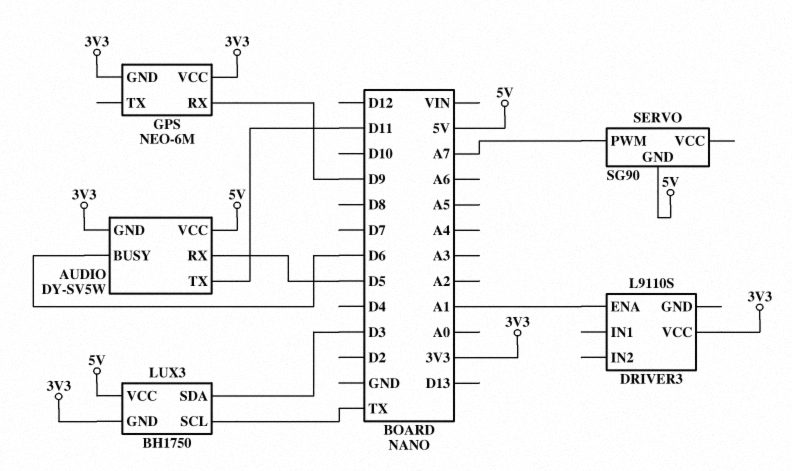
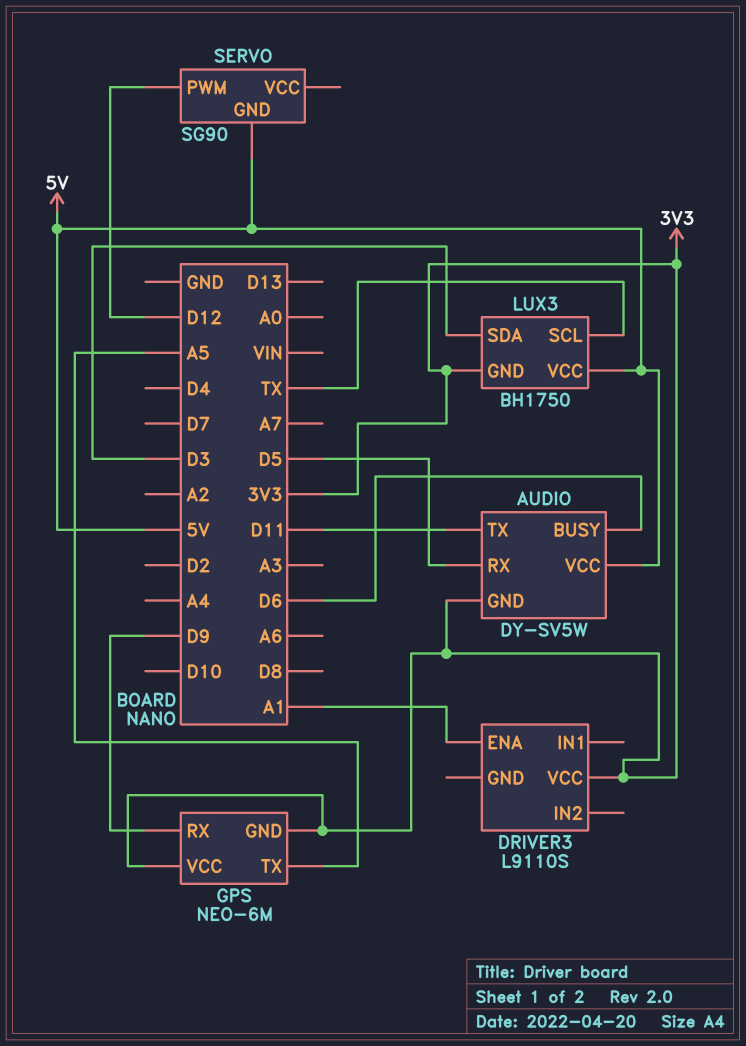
GPS pin TX: none -> A5
SERVO pin PWM: A7 -> D12

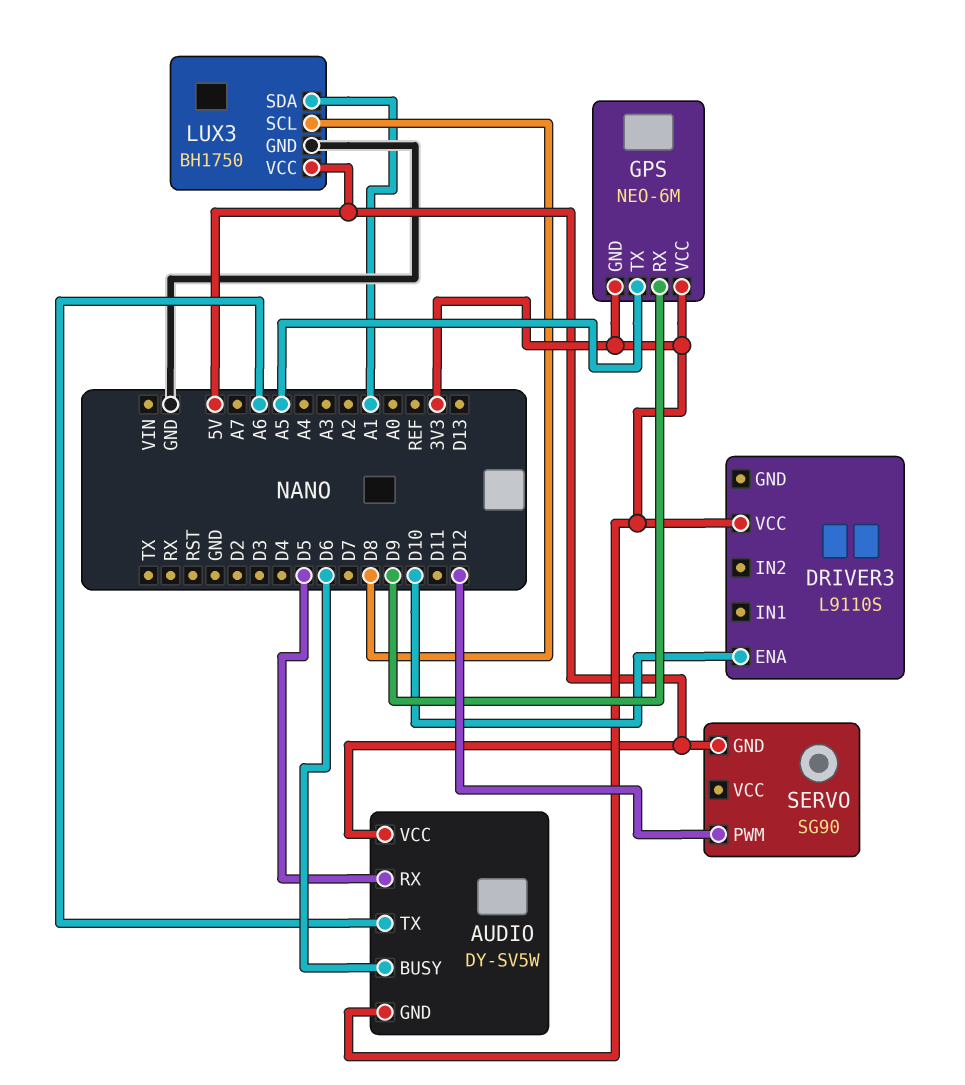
AUDIO pin TX: D11 -> A6
DRIVER3 pin ENA: A1 -> D10
LUX3 pin GND: 3V3 -> GND
LUX3 pin SCL: TX -> D8
LUX3 pin SDA: D3 -> A1

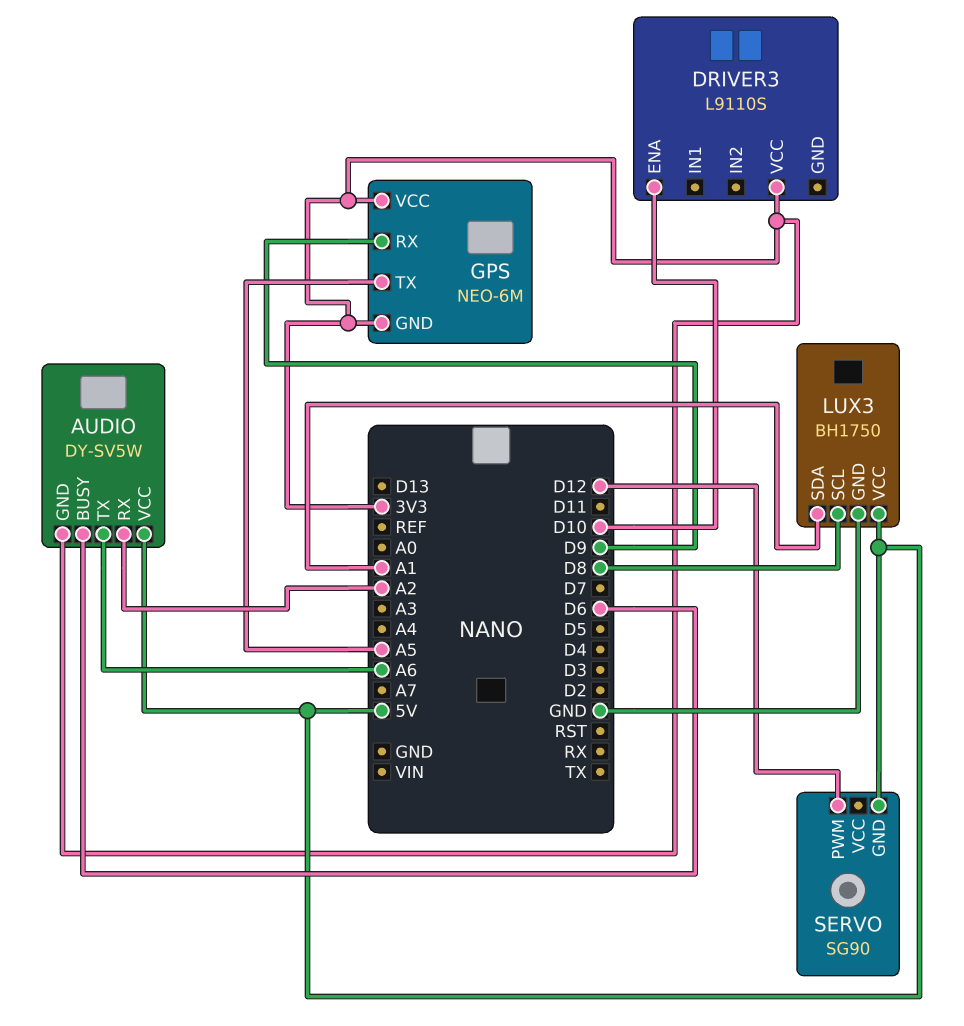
AUDIO pin RX: D5 -> A2

